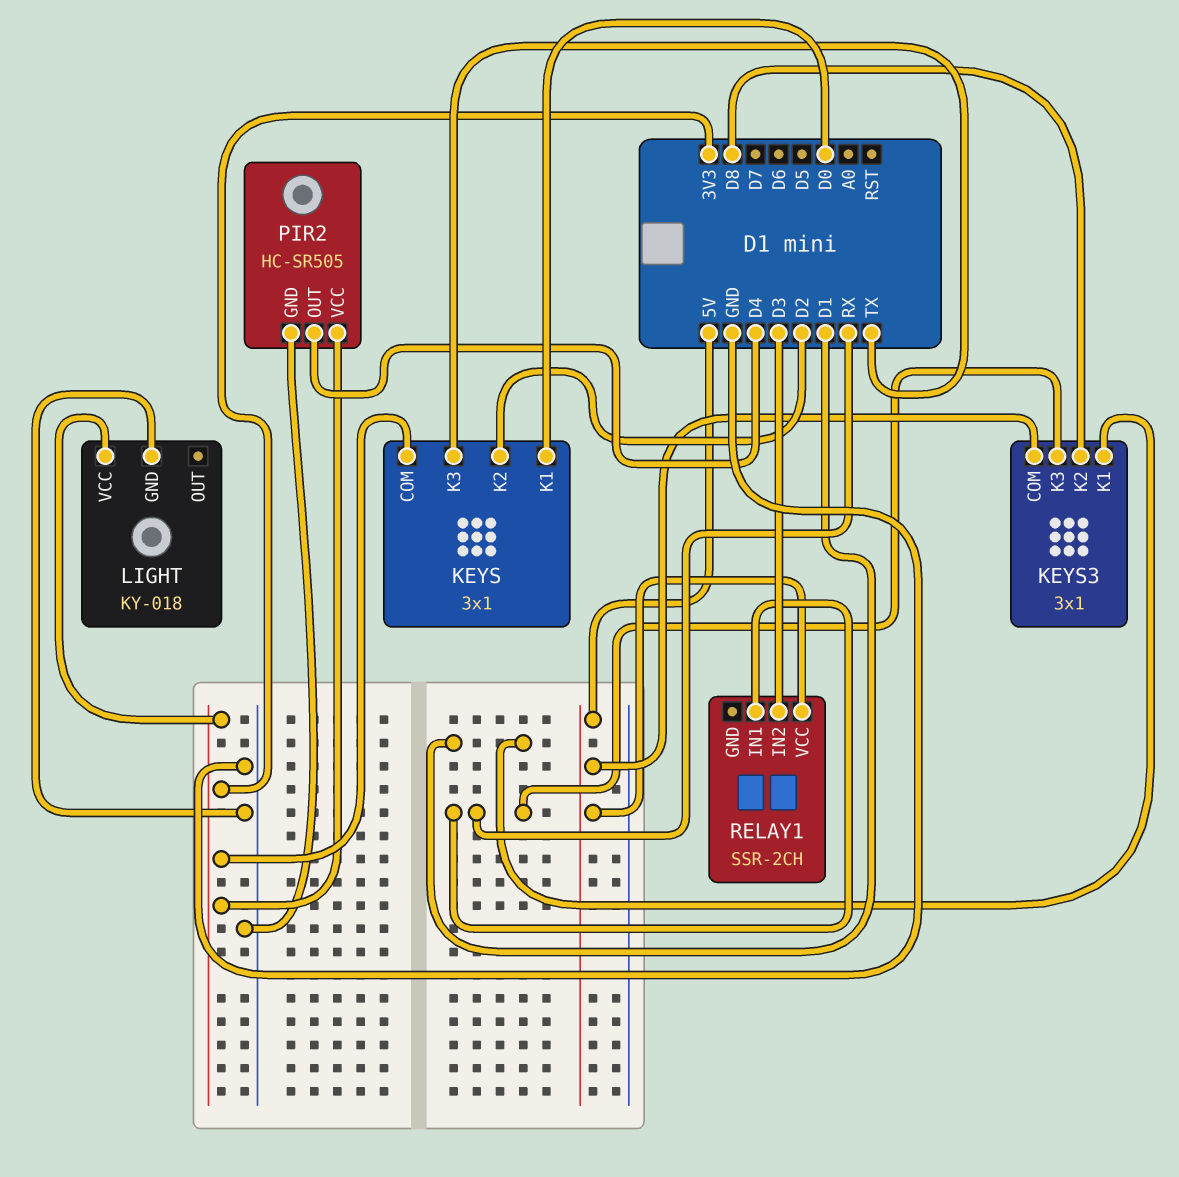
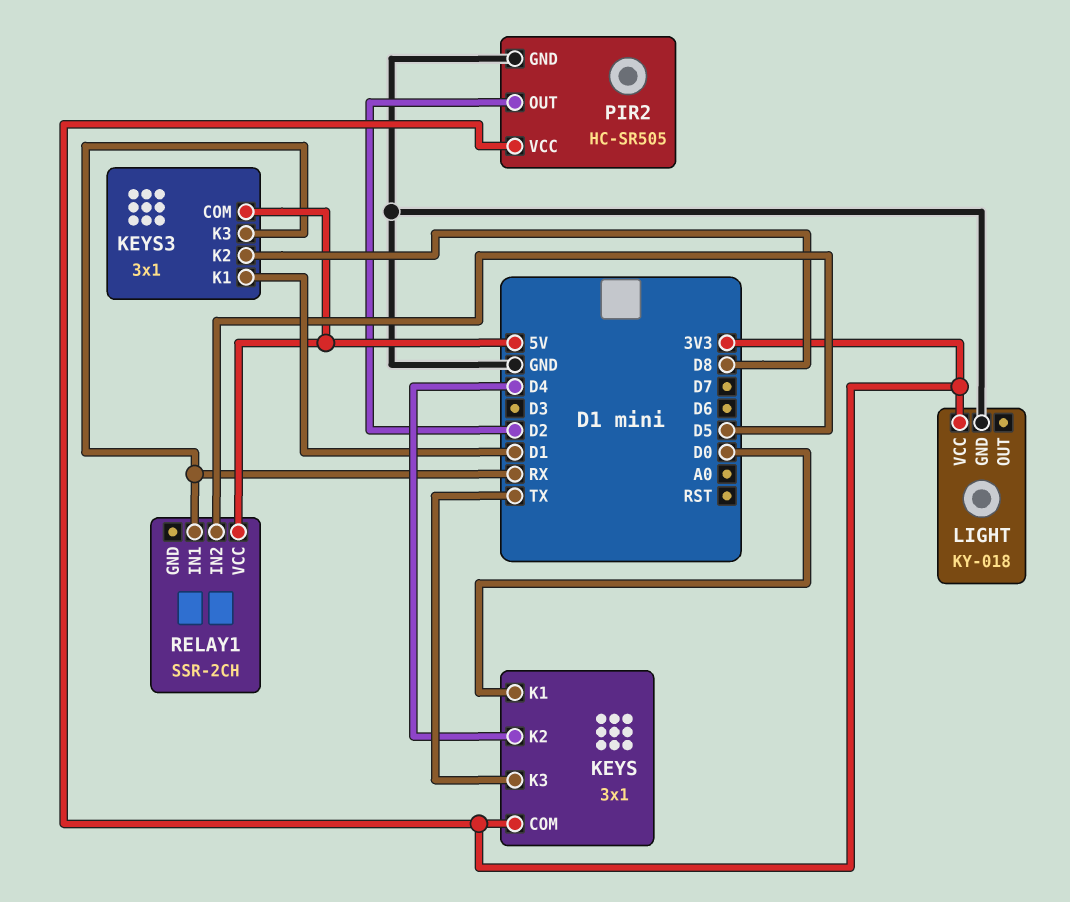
KEYS pin K2: D2 -> D4
PIR2 pin OUT: D4 -> D2
RELAY1 pin IN2: D3 -> D5

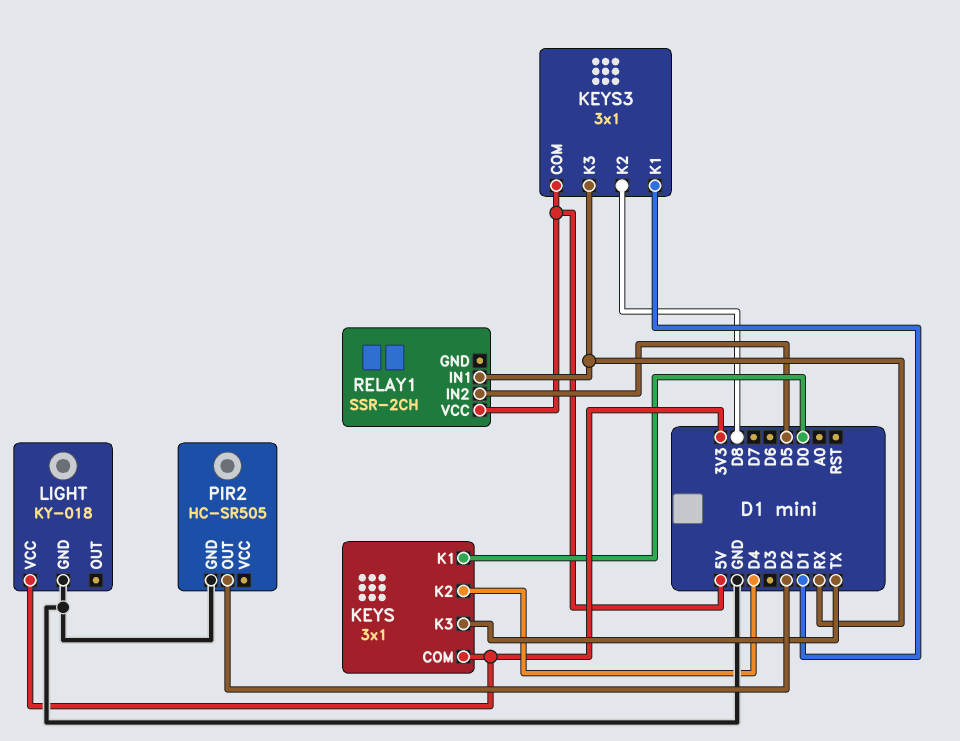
PIR2 pin VCC: 3V3 -> none

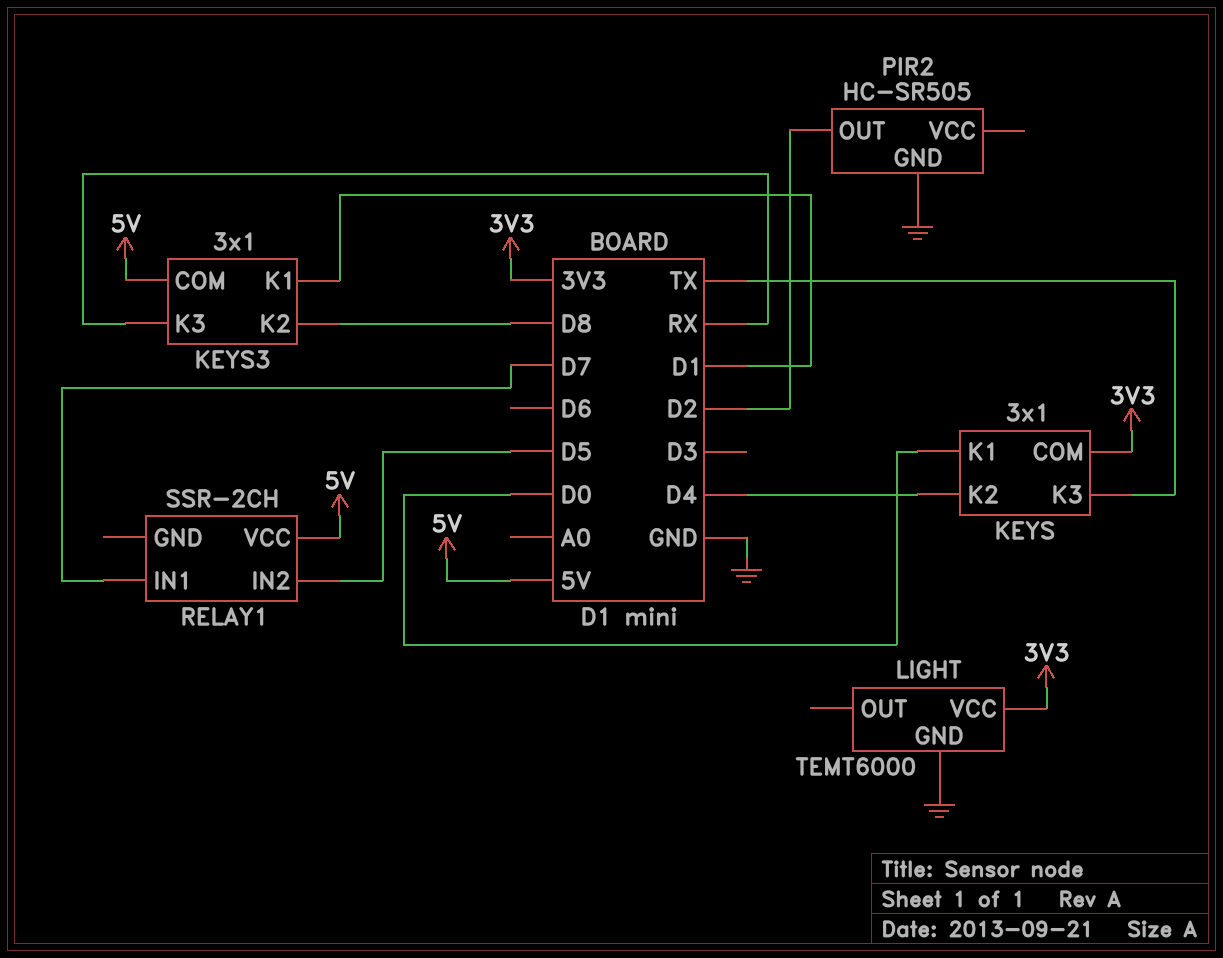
LIGHT: KY-018 -> TEMT6000
RELAY1 pin IN1: RX -> D7

